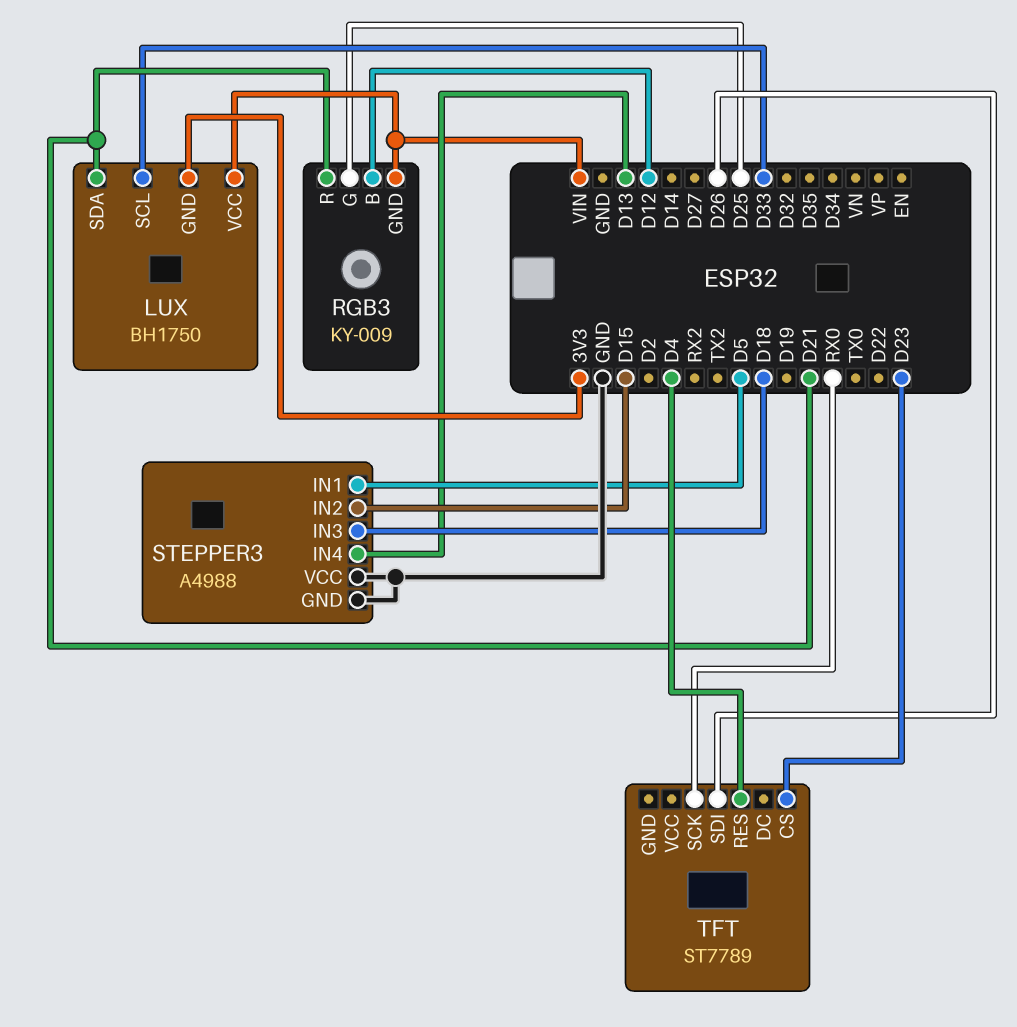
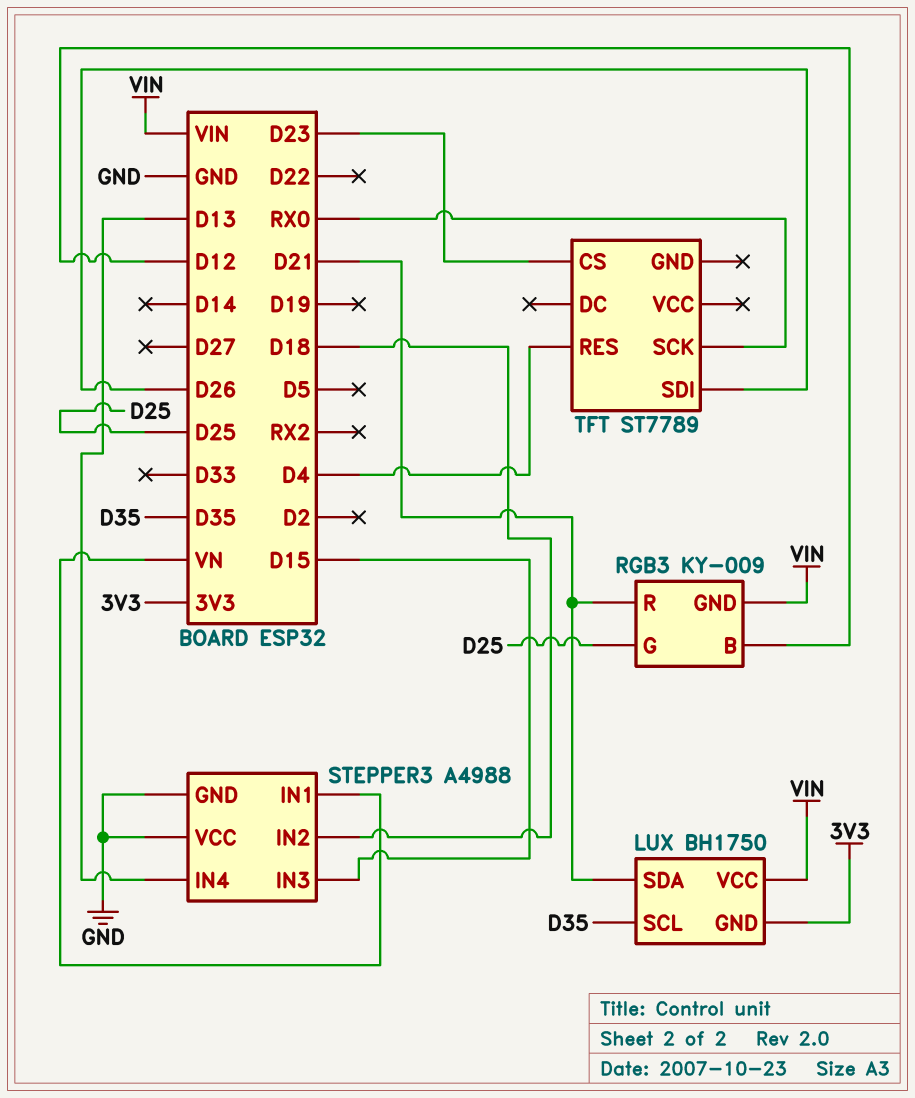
LUX pin SCL: D33 -> D35
STEPPER3 pin IN1: D5 -> VN
STEPPER3 pin IN2: D15 -> D18
STEPPER3 pin IN3: D18 -> D15

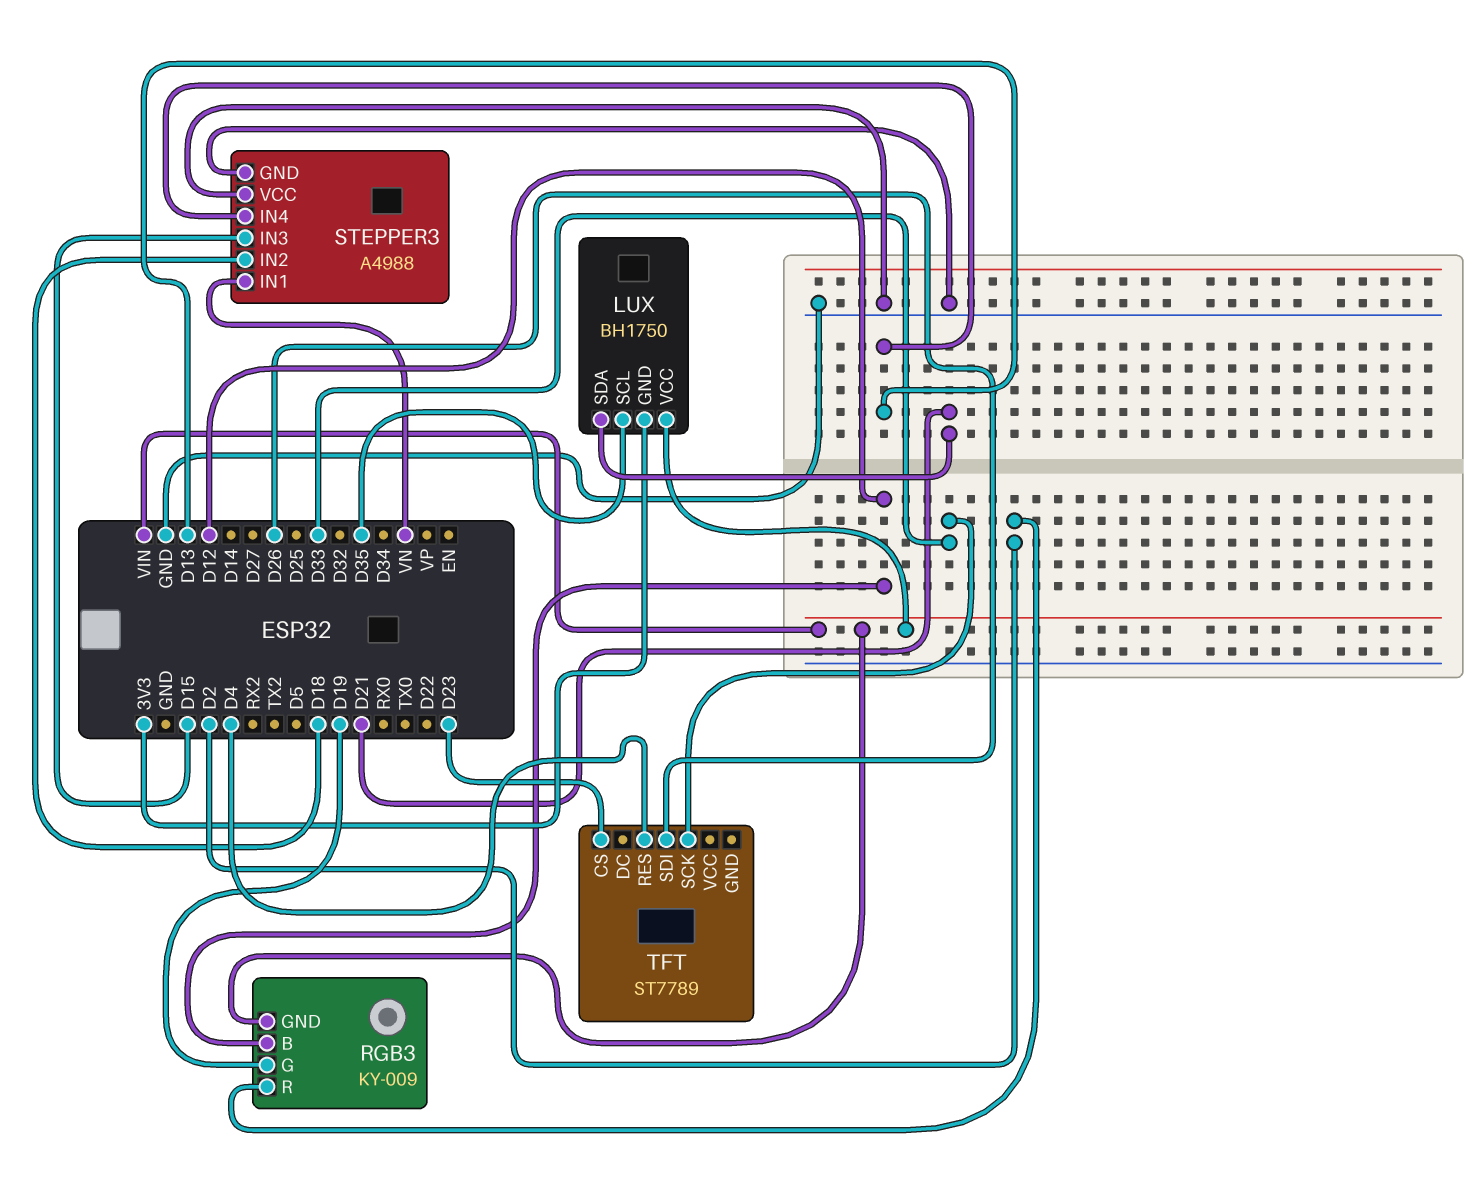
RGB3 pin G: D25 -> D19
RGB3 pin R: D21 -> D2
TFT pin SCK: RX0 -> D33

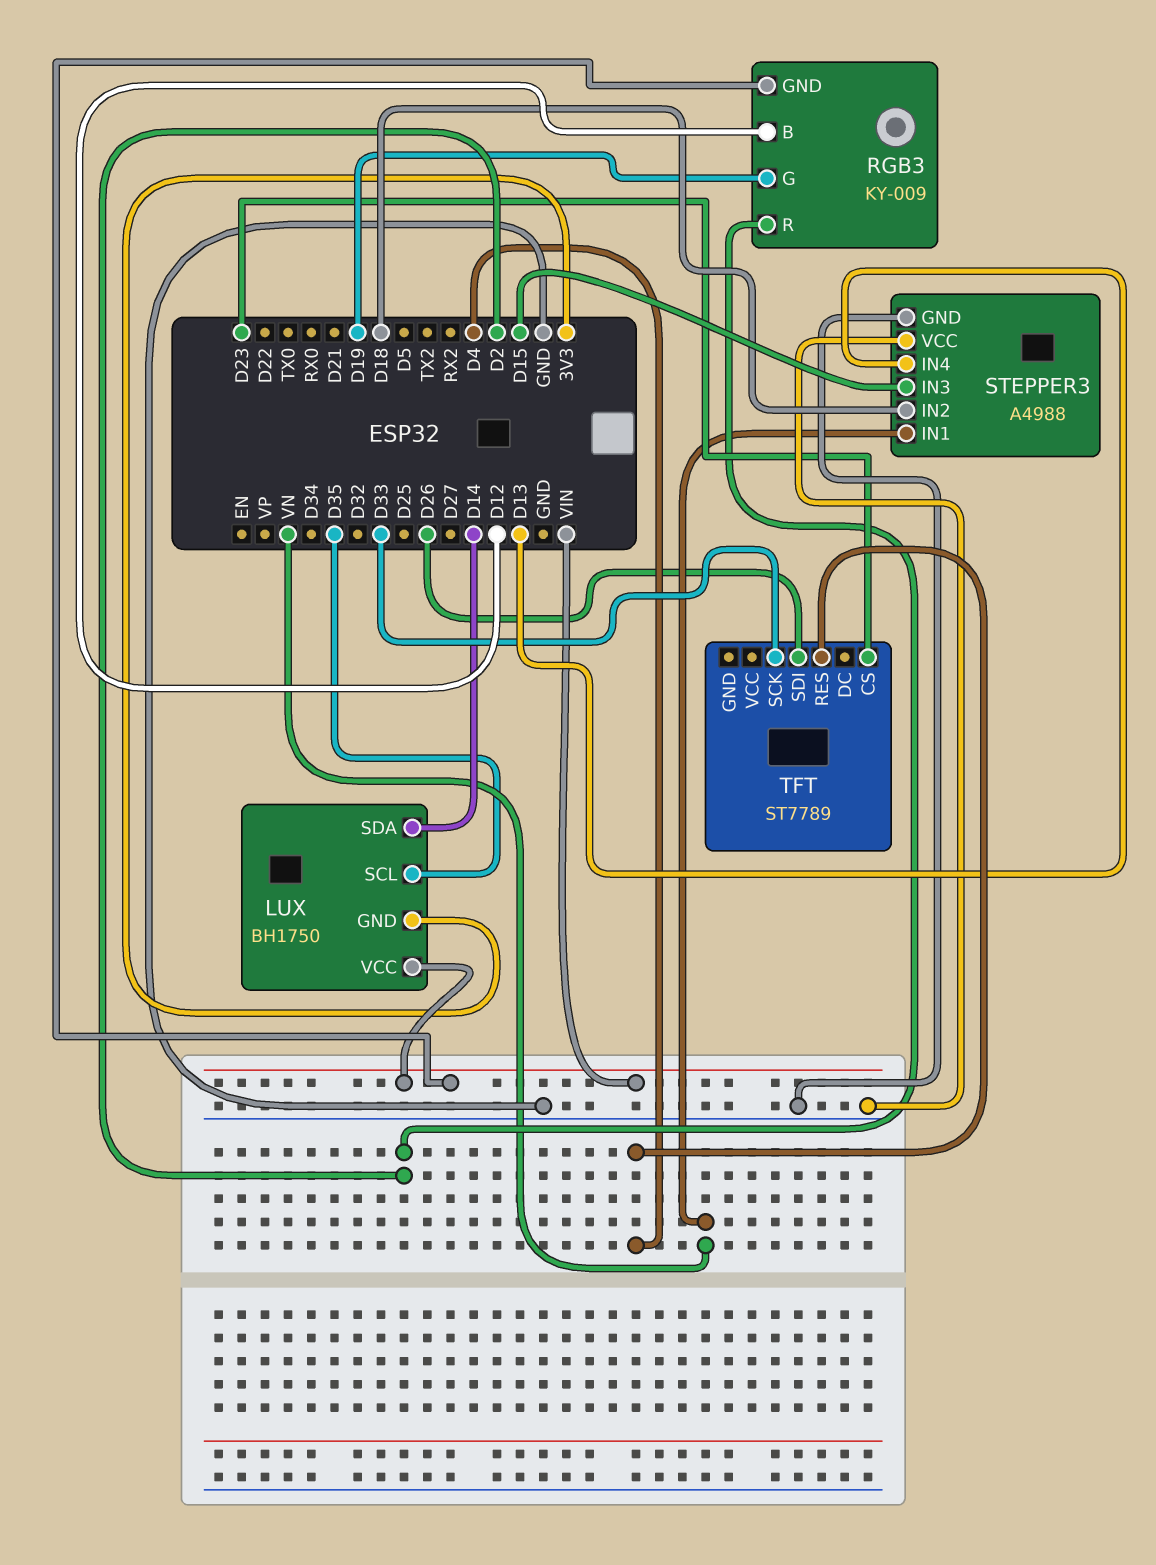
LUX pin SDA: D21 -> D14

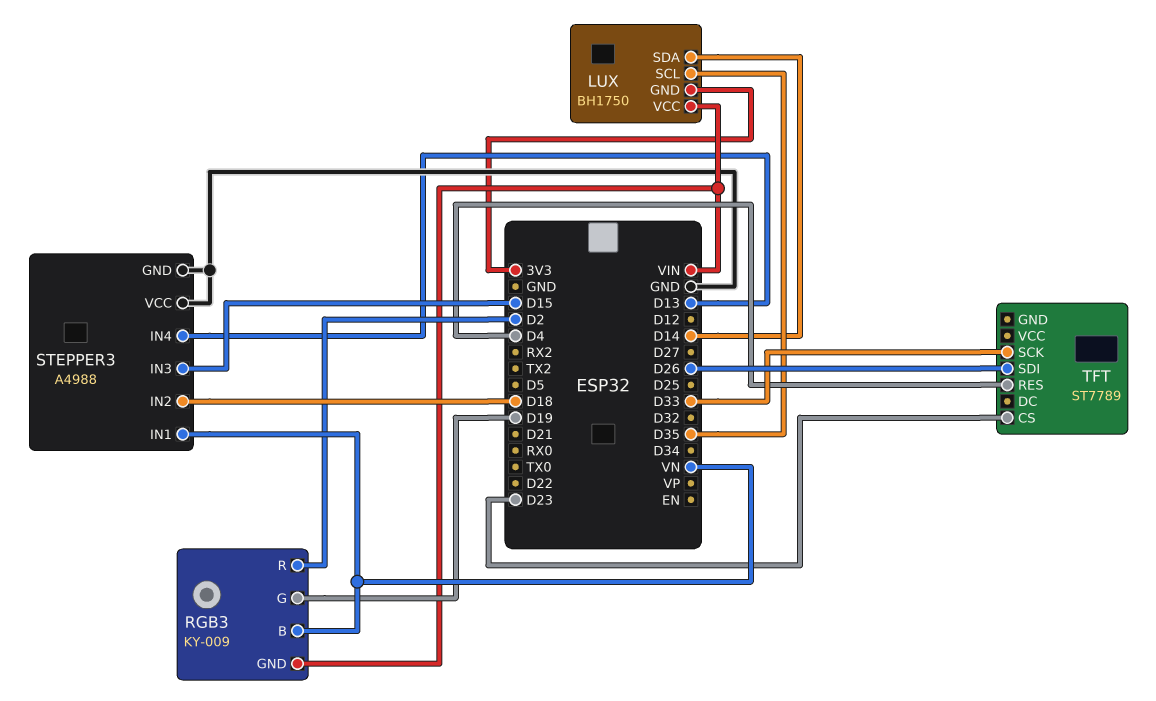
RGB3 pin B: D12 -> VN

